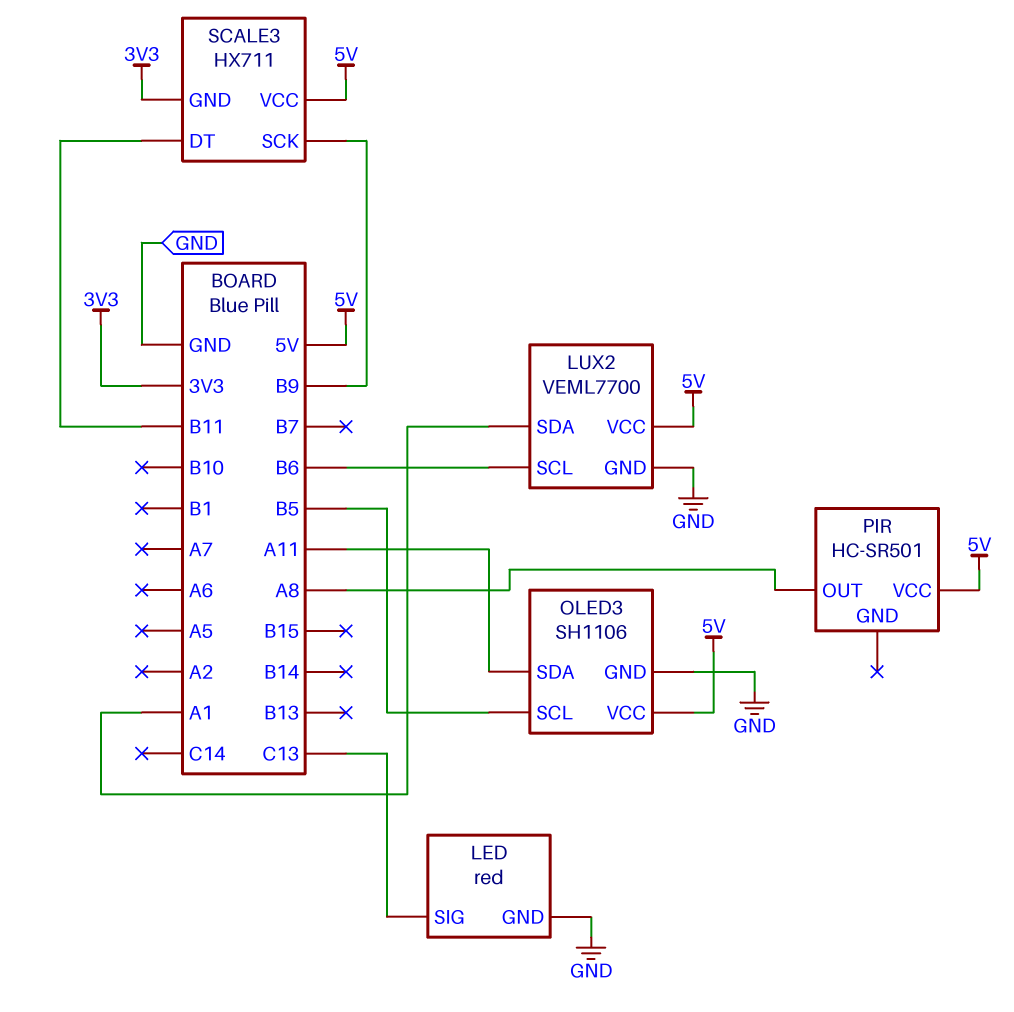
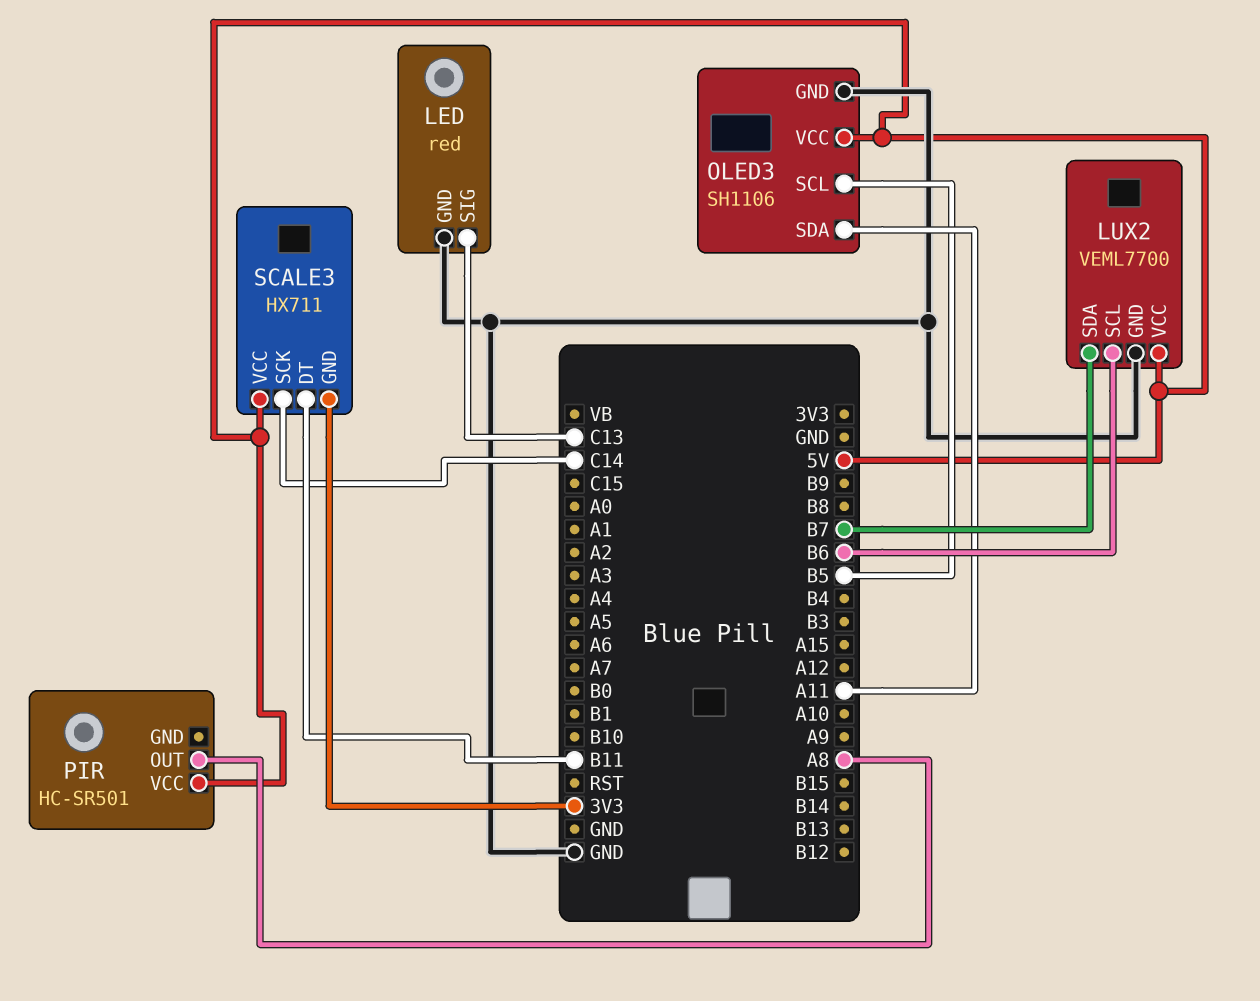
LUX2 pin SDA: A1 -> B7
SCALE3 pin SCK: B9 -> C14

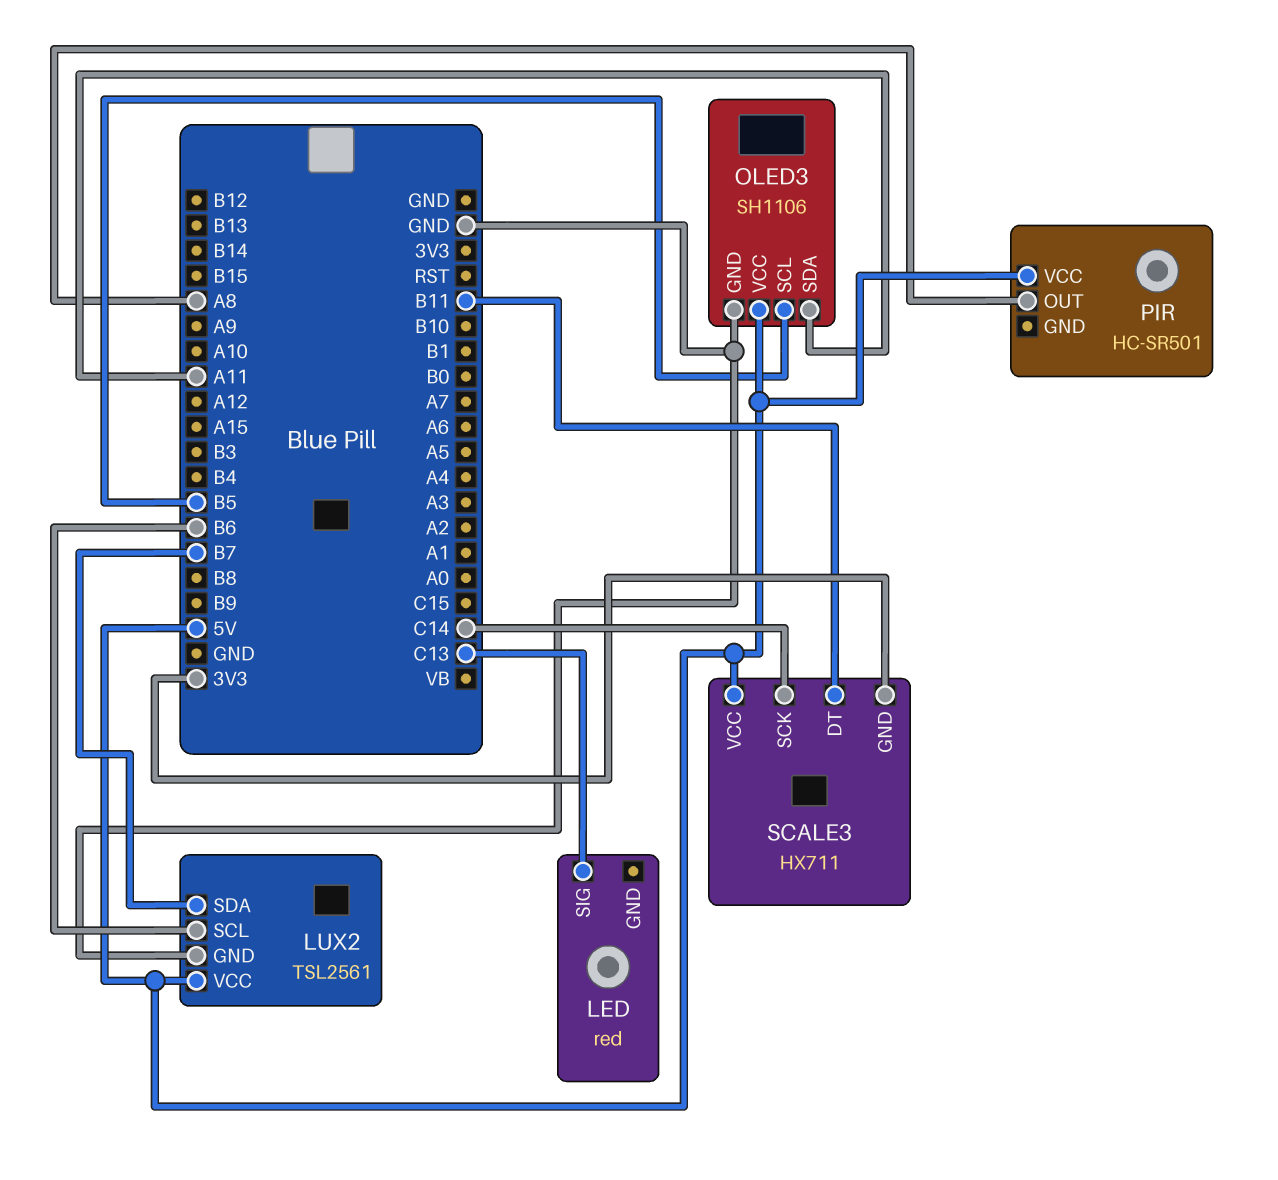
LED pin GND: GND -> none
LUX2: VEML7700 -> TSL2561

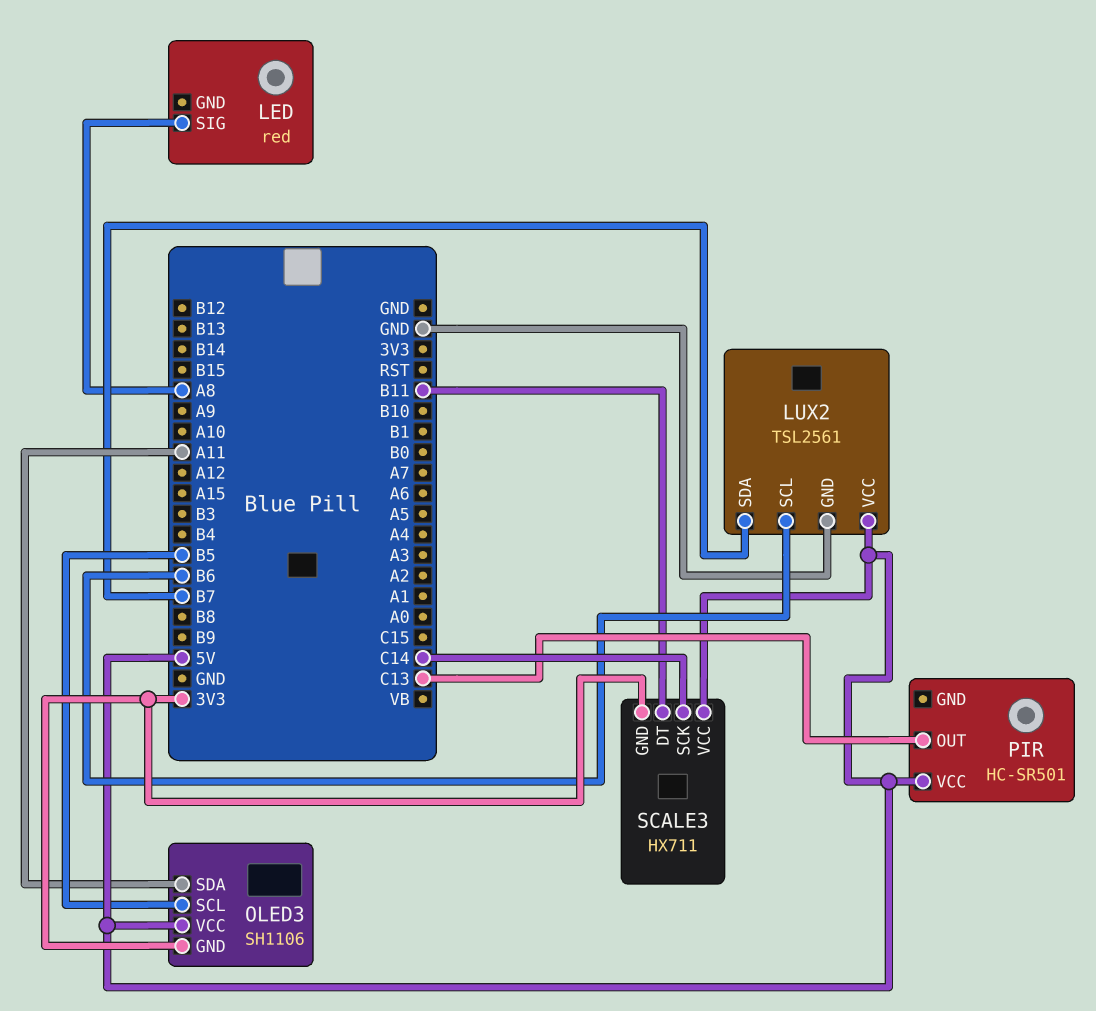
LED pin SIG: C13 -> A8
OLED3 pin GND: GND -> 3V3
PIR pin OUT: A8 -> C13

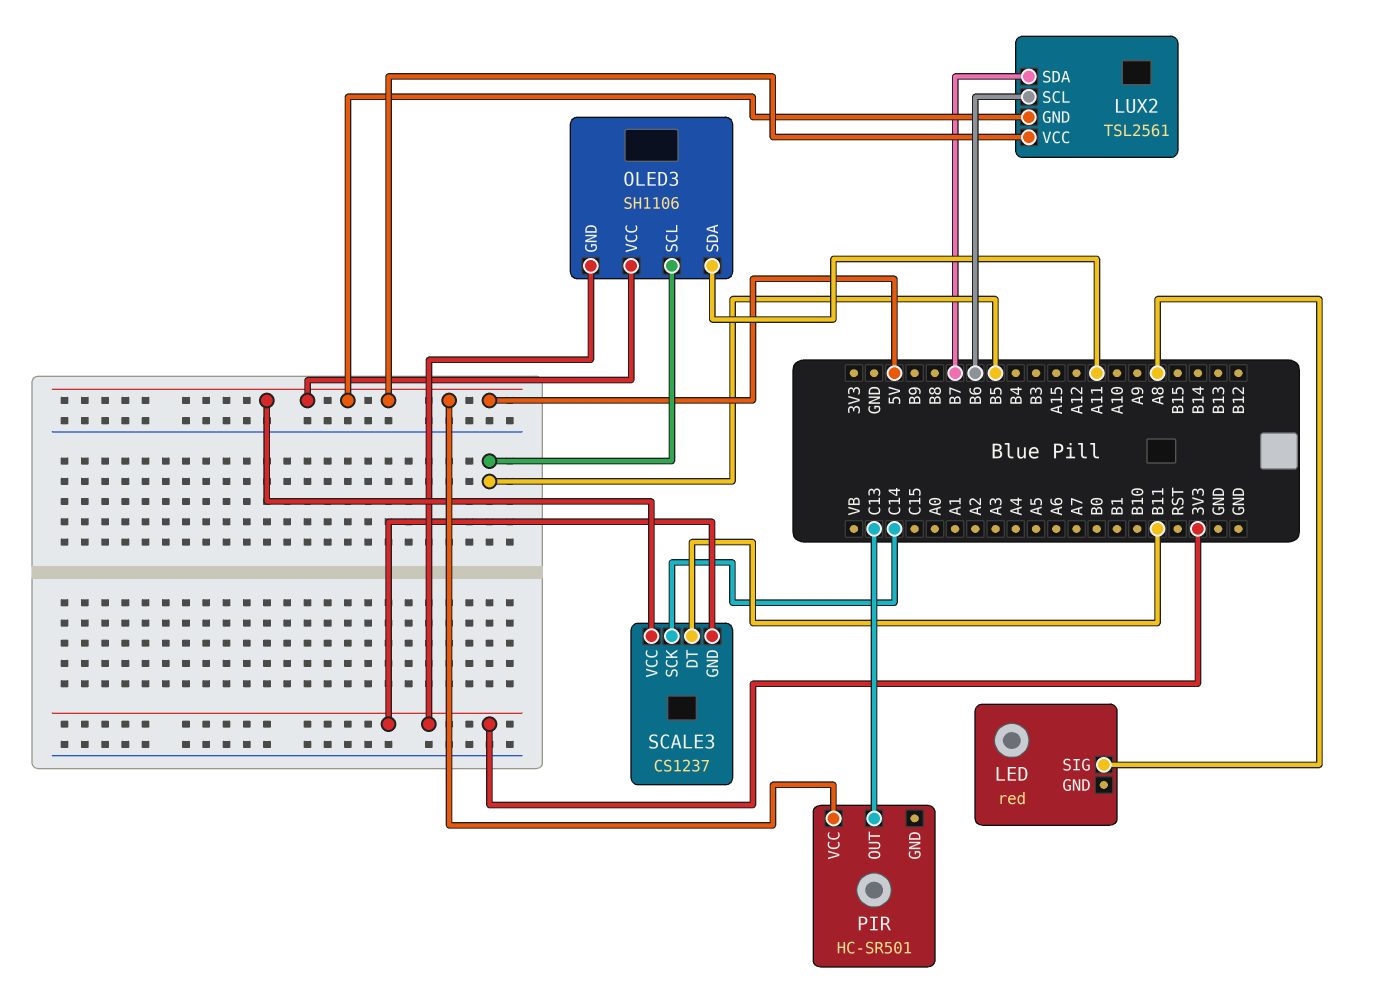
LUX2 pin GND: GND -> 5V
SCALE3: HX711 -> CS1237

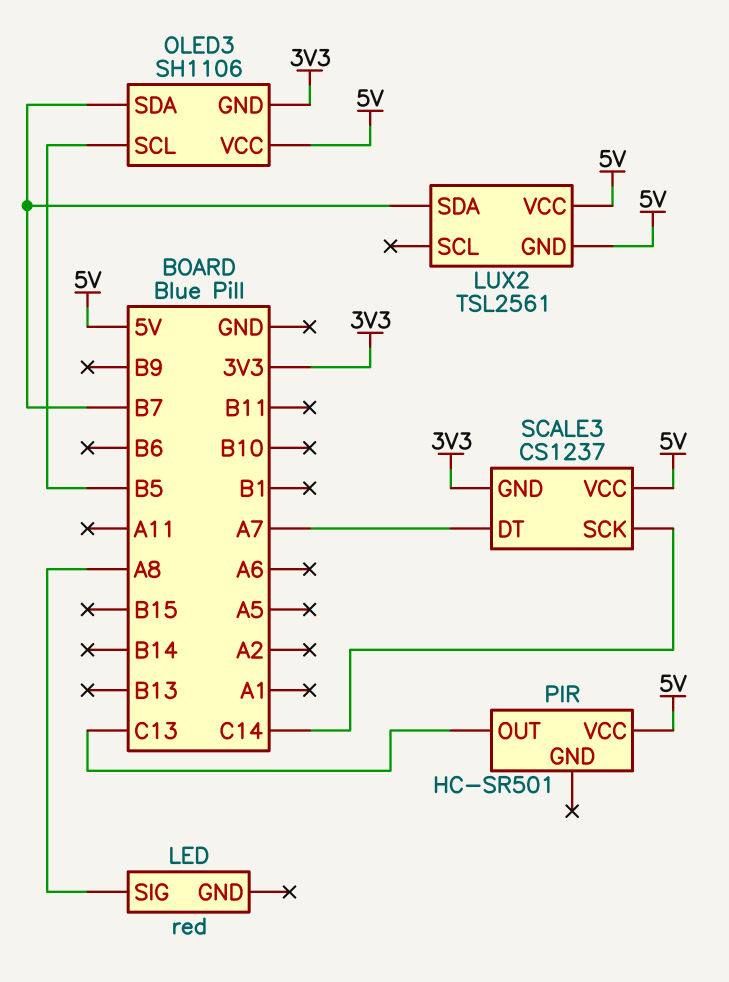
LUX2 pin SCL: B6 -> none
OLED3 pin SDA: A11 -> B7
SCALE3 pin DT: B11 -> A7

